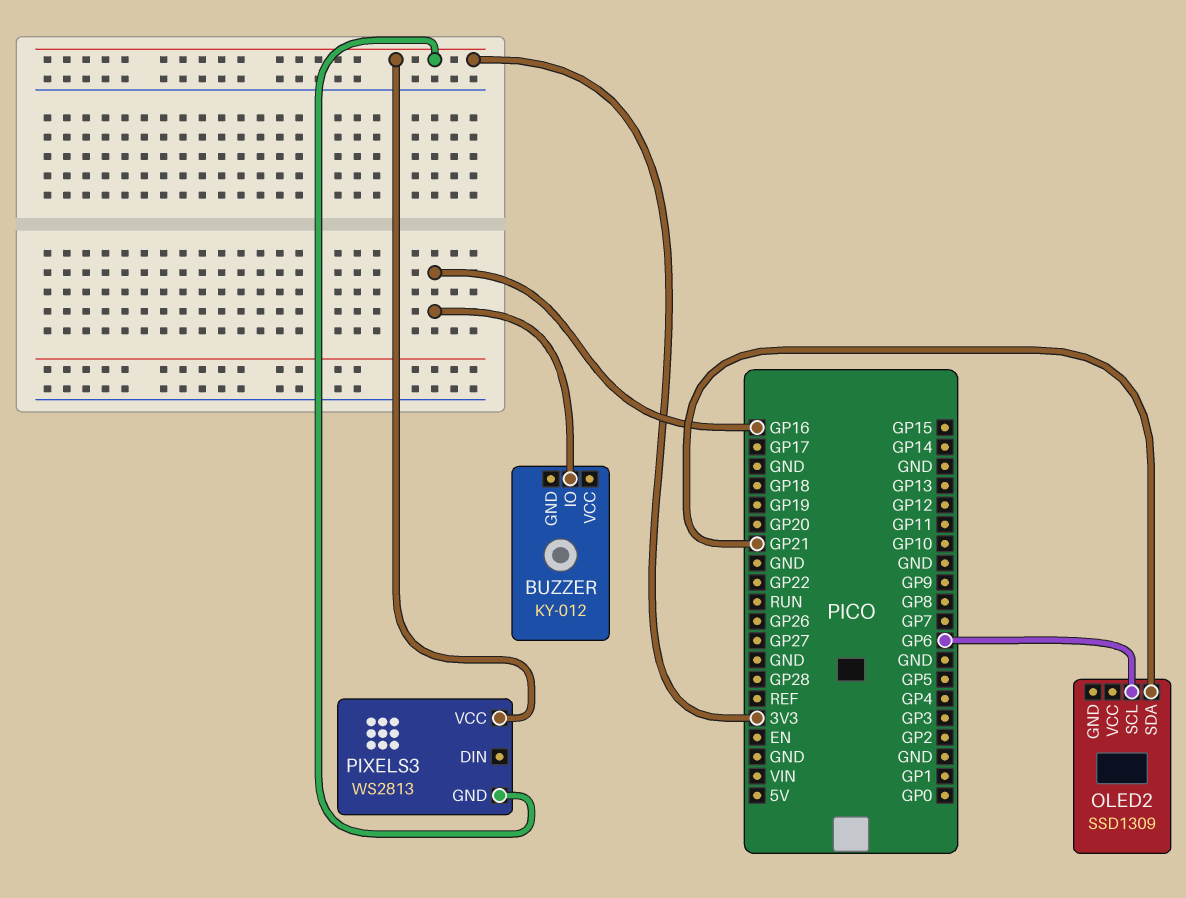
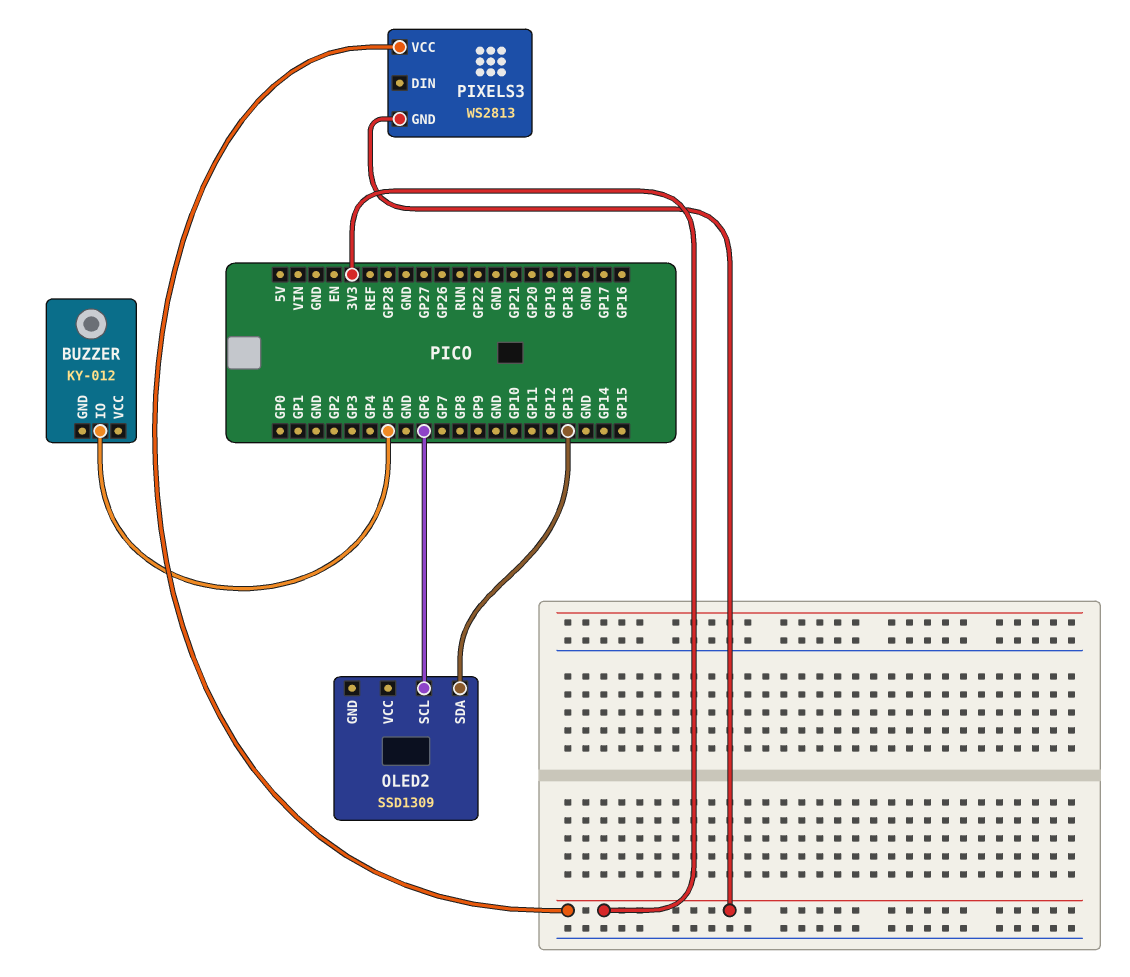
BUZZER pin IO: GP16 -> GP5
OLED2 pin SDA: GP21 -> GP13

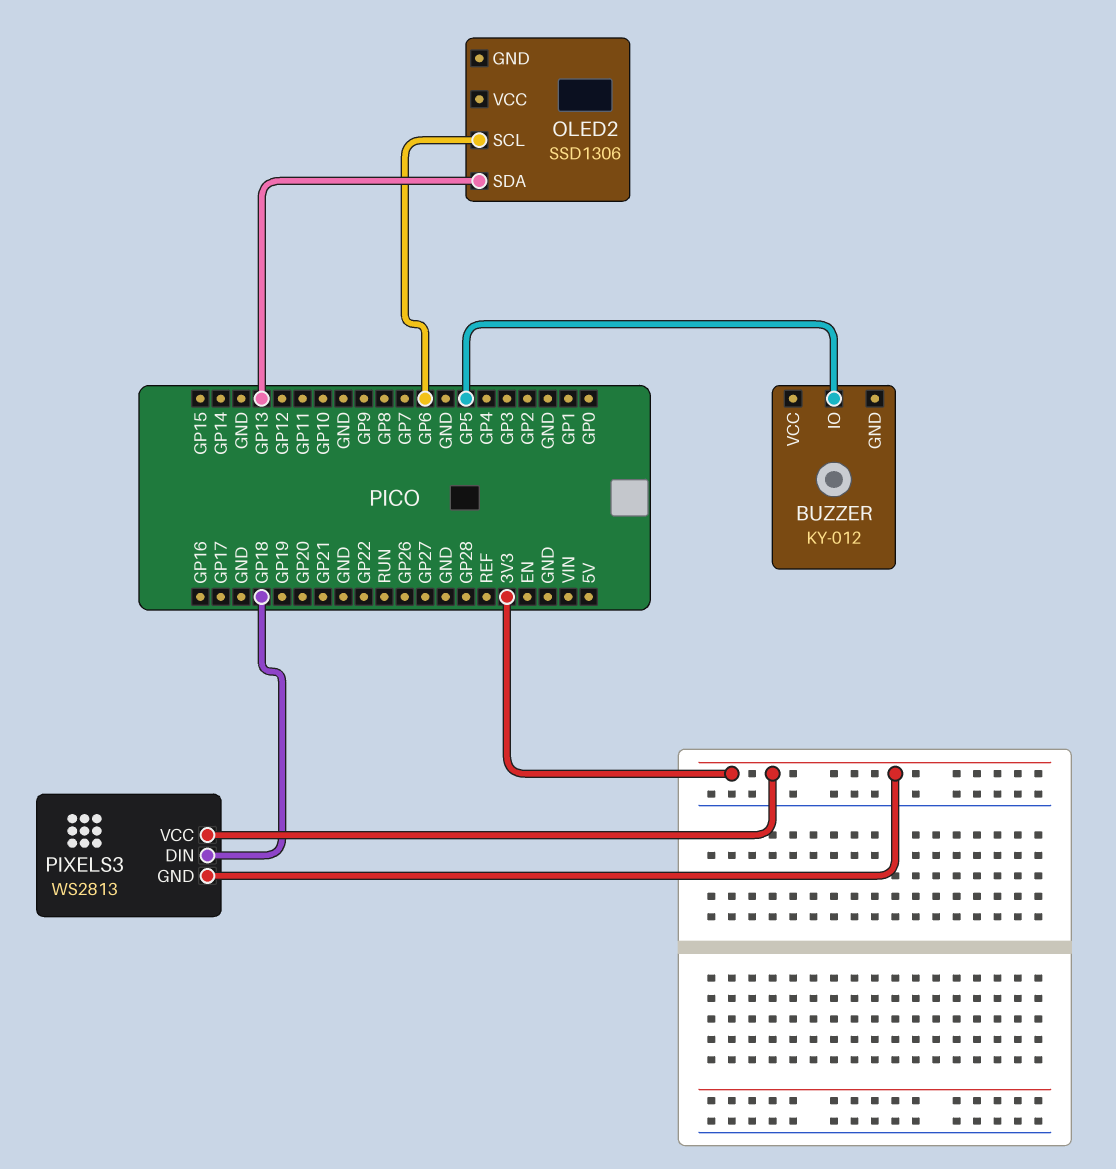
OLED2: SSD1309 -> SSD1306
PIXELS3 pin DIN: none -> GP18

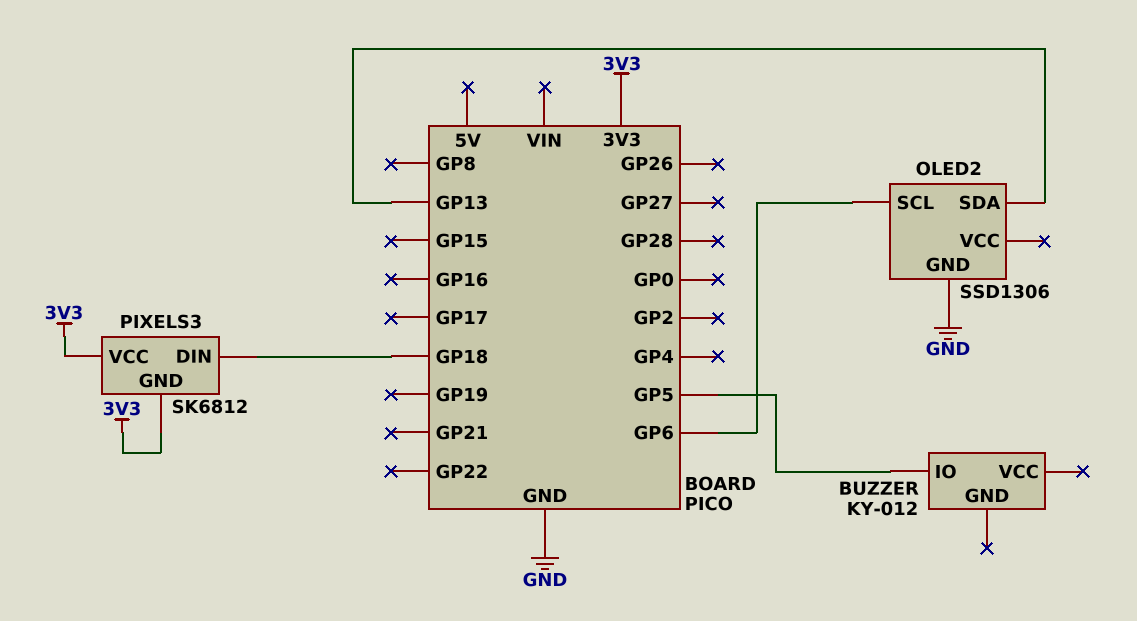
OLED2 pin GND: none -> GND
PIXELS3: WS2813 -> SK6812

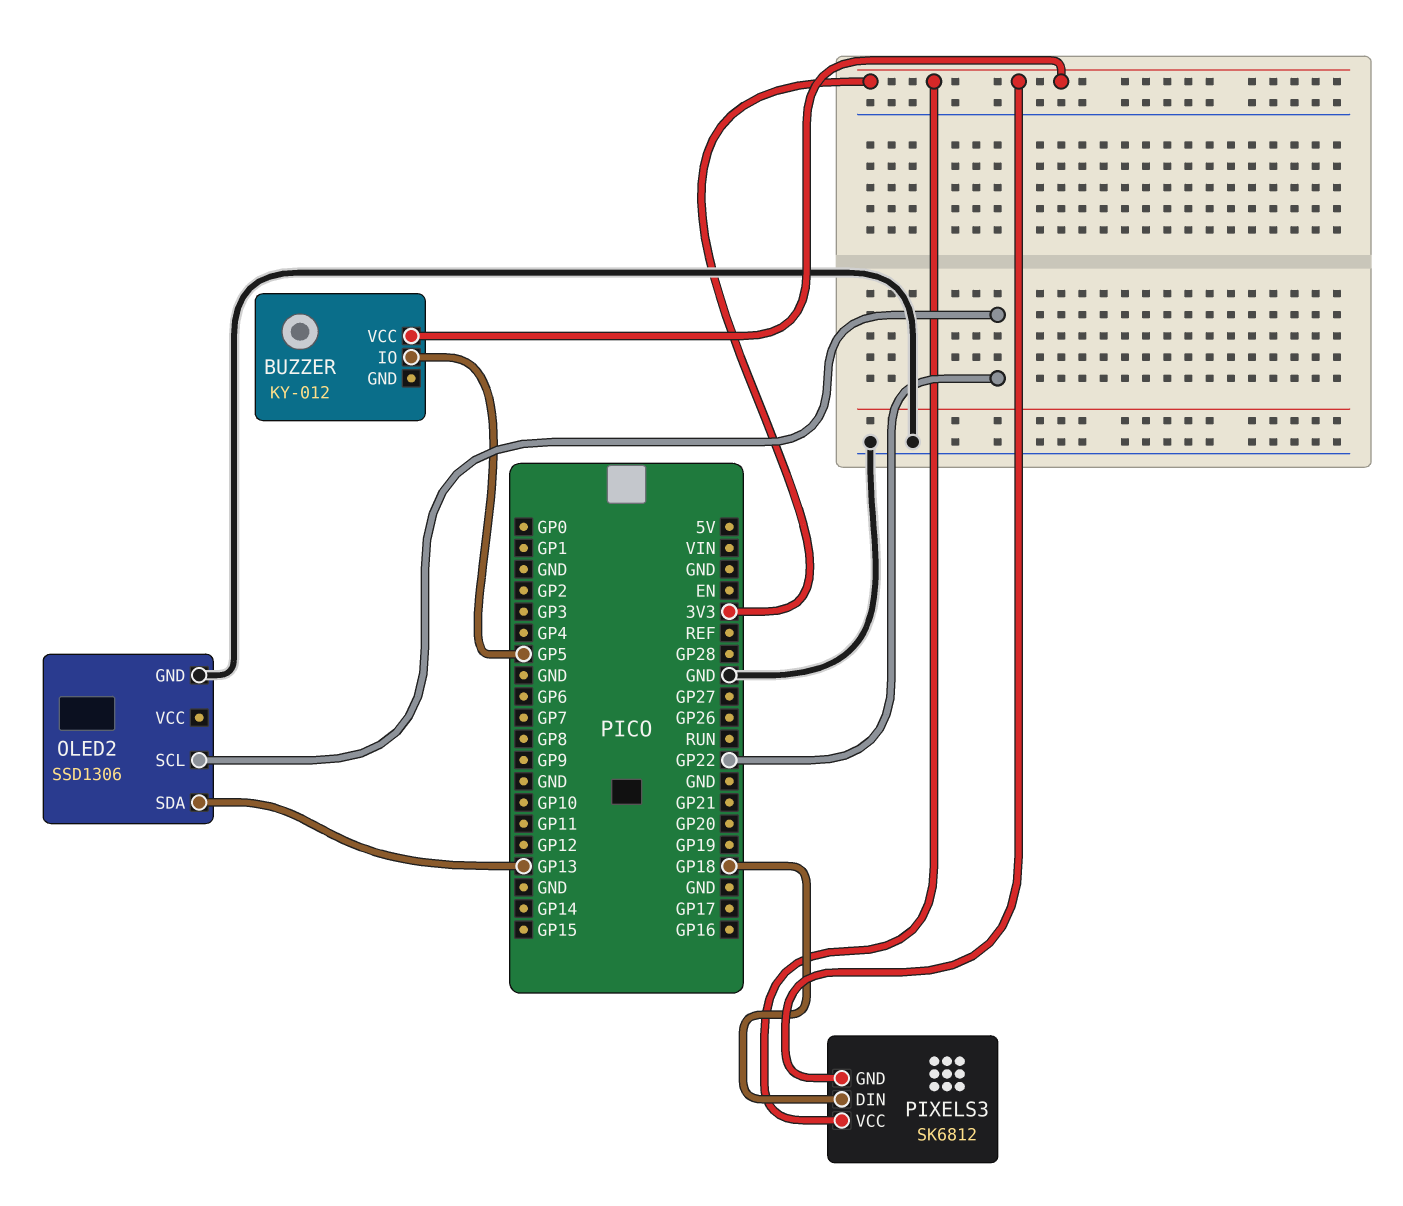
BUZZER pin VCC: none -> 3V3
OLED2 pin SCL: GP6 -> GP22

